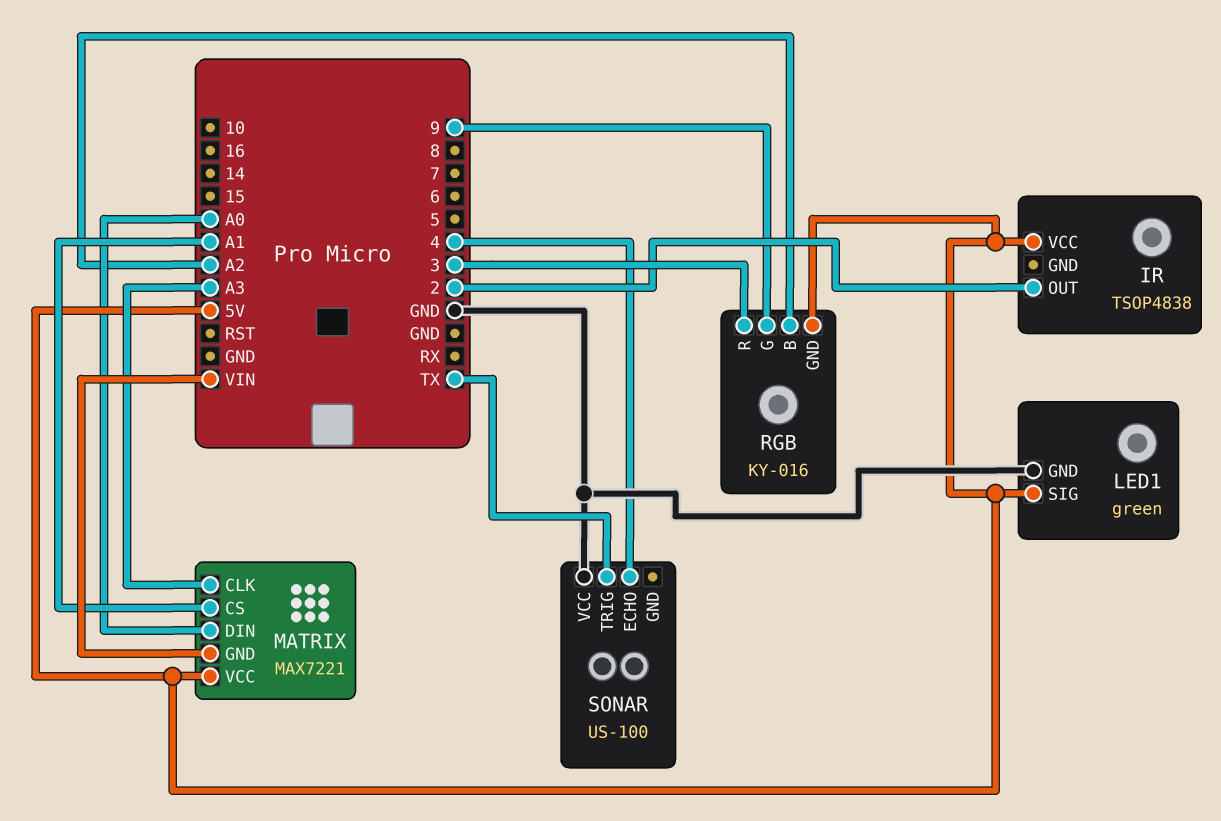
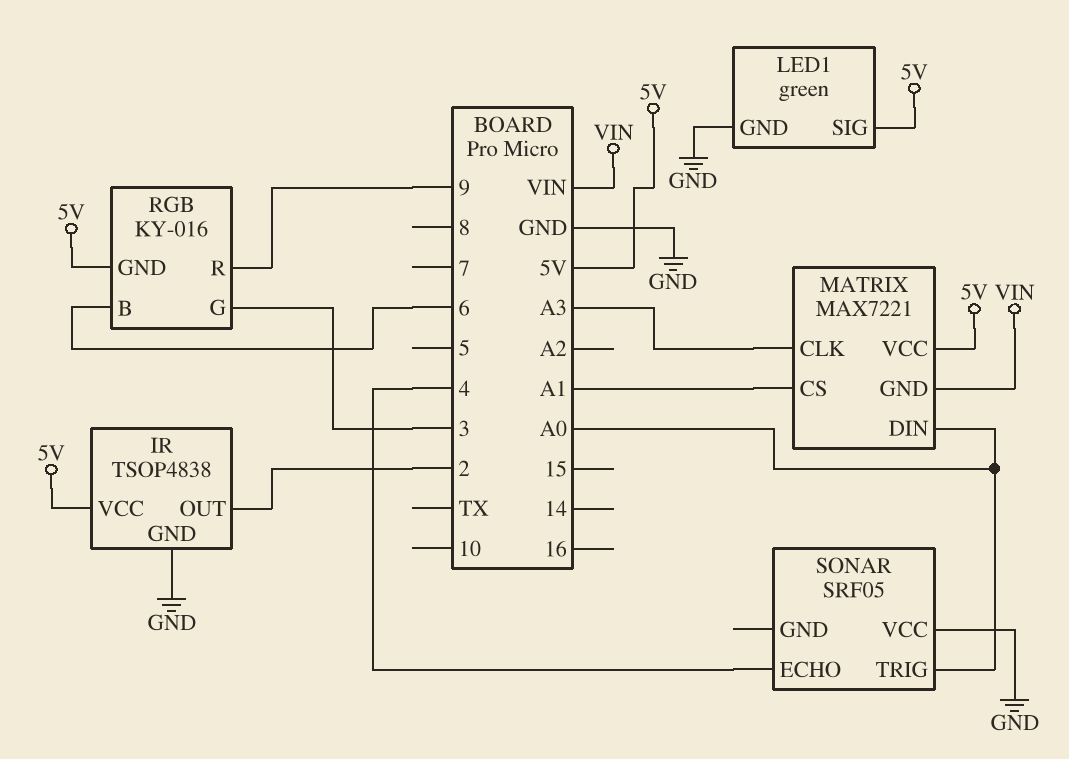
IR pin GND: none -> GND
RGB pin B: A2 -> 6
RGB pin G: 9 -> 3
RGB pin R: 3 -> 9
SONAR: US-100 -> SRF05
SONAR pin TRIG: TX -> A0

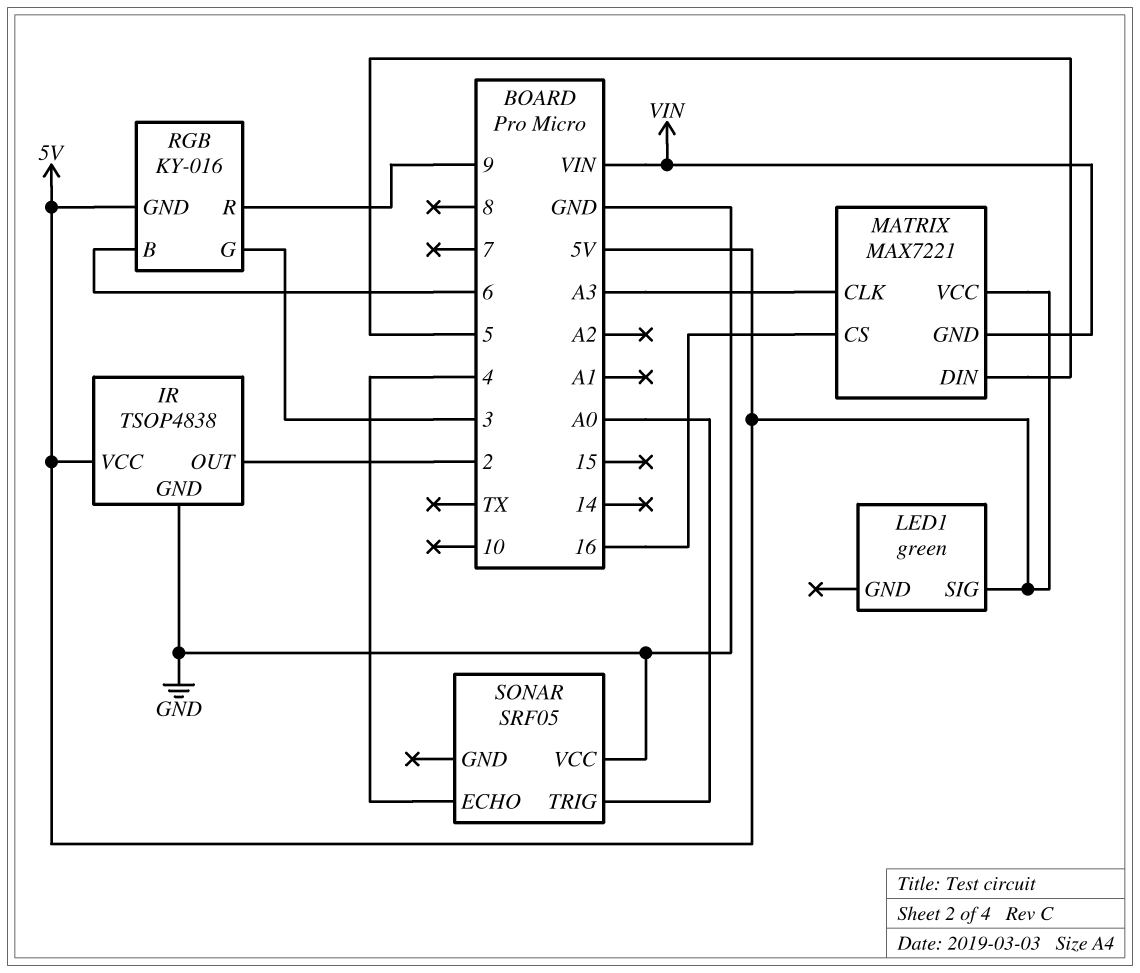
LED1 pin GND: GND -> none
MATRIX pin CS: A1 -> 16
MATRIX pin DIN: A0 -> 5

